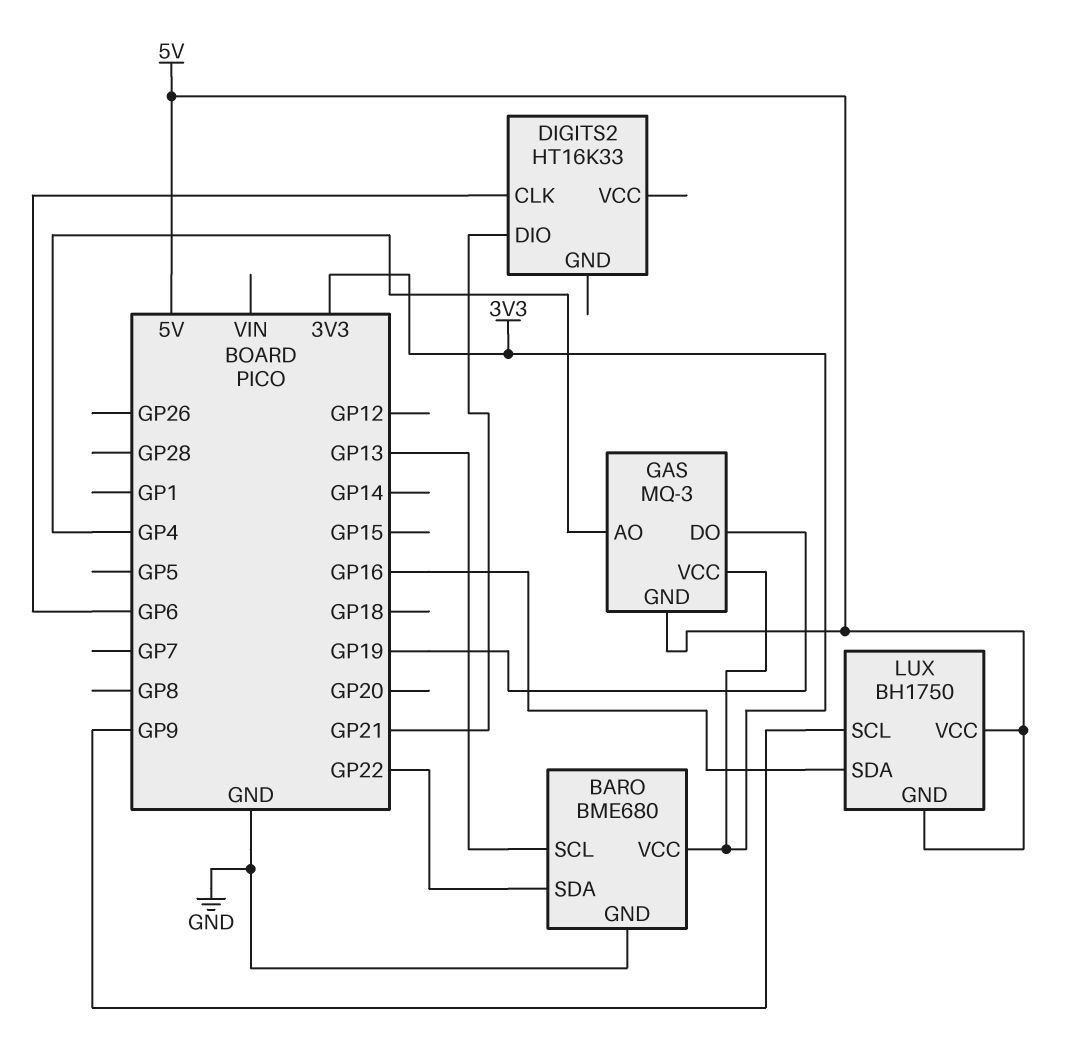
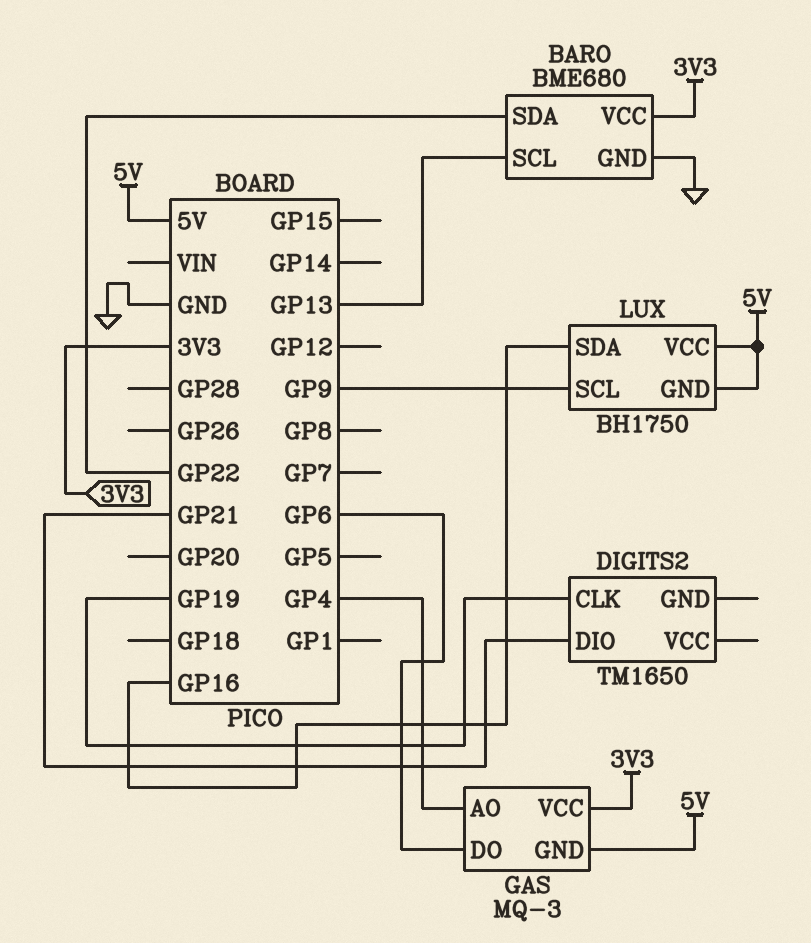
DIGITS2: HT16K33 -> TM1650
DIGITS2 pin CLK: GP6 -> GP19
GAS pin DO: GP19 -> GP6

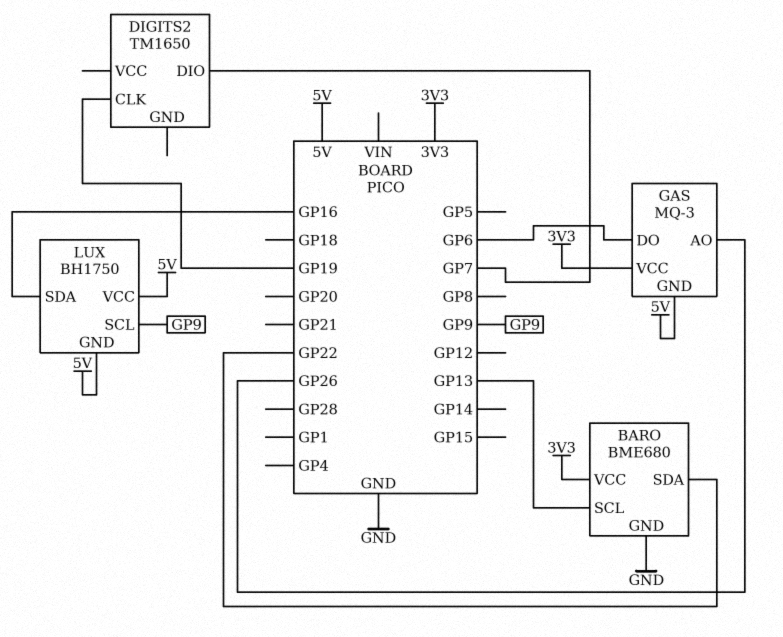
DIGITS2 pin DIO: GP21 -> GP7
GAS pin AO: GP4 -> GP26

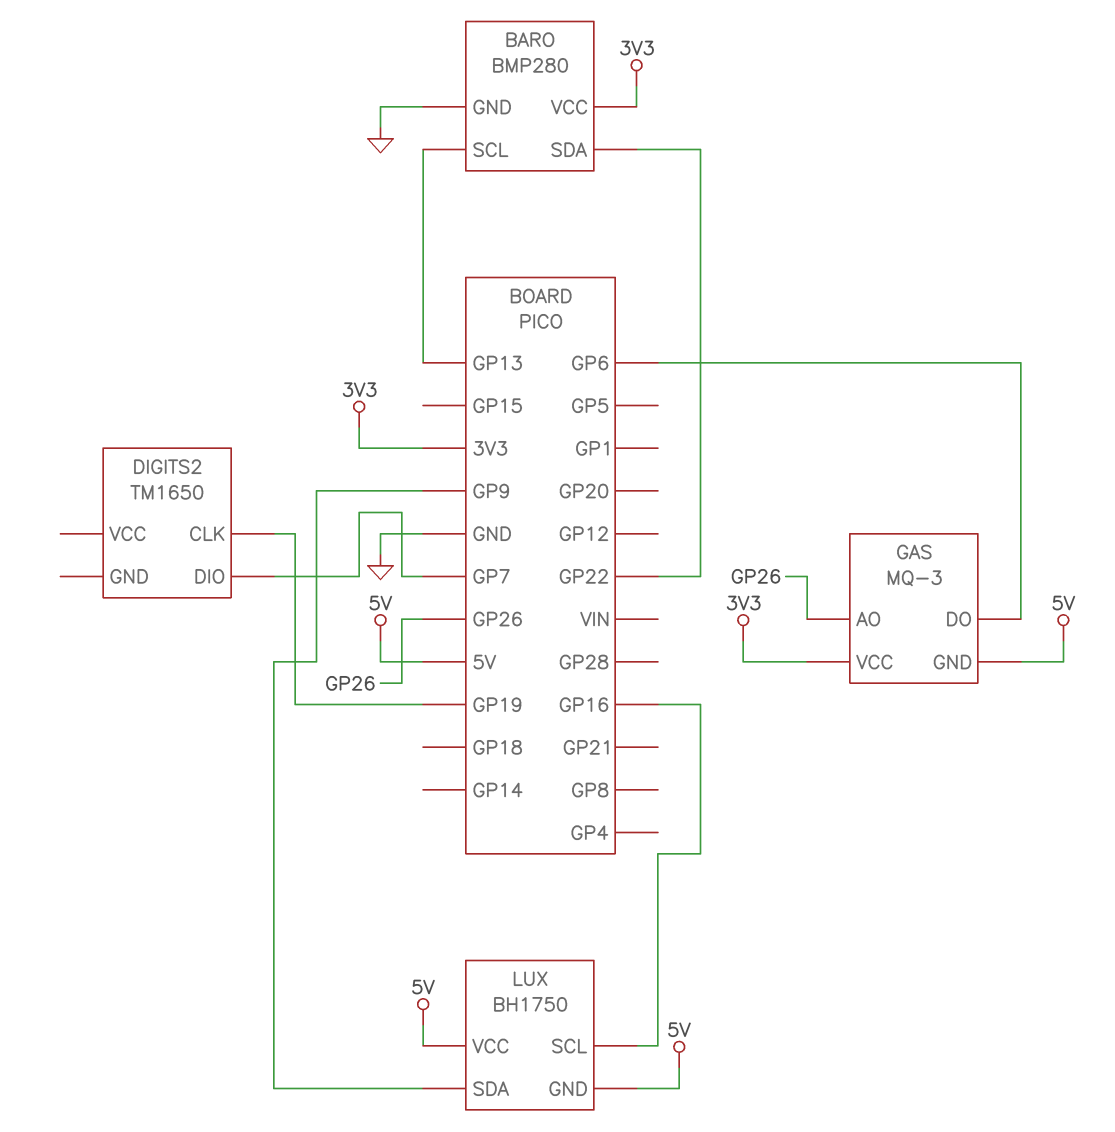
BARO: BME680 -> BMP280
LUX pin SCL: GP9 -> GP16
LUX pin SDA: GP16 -> GP9

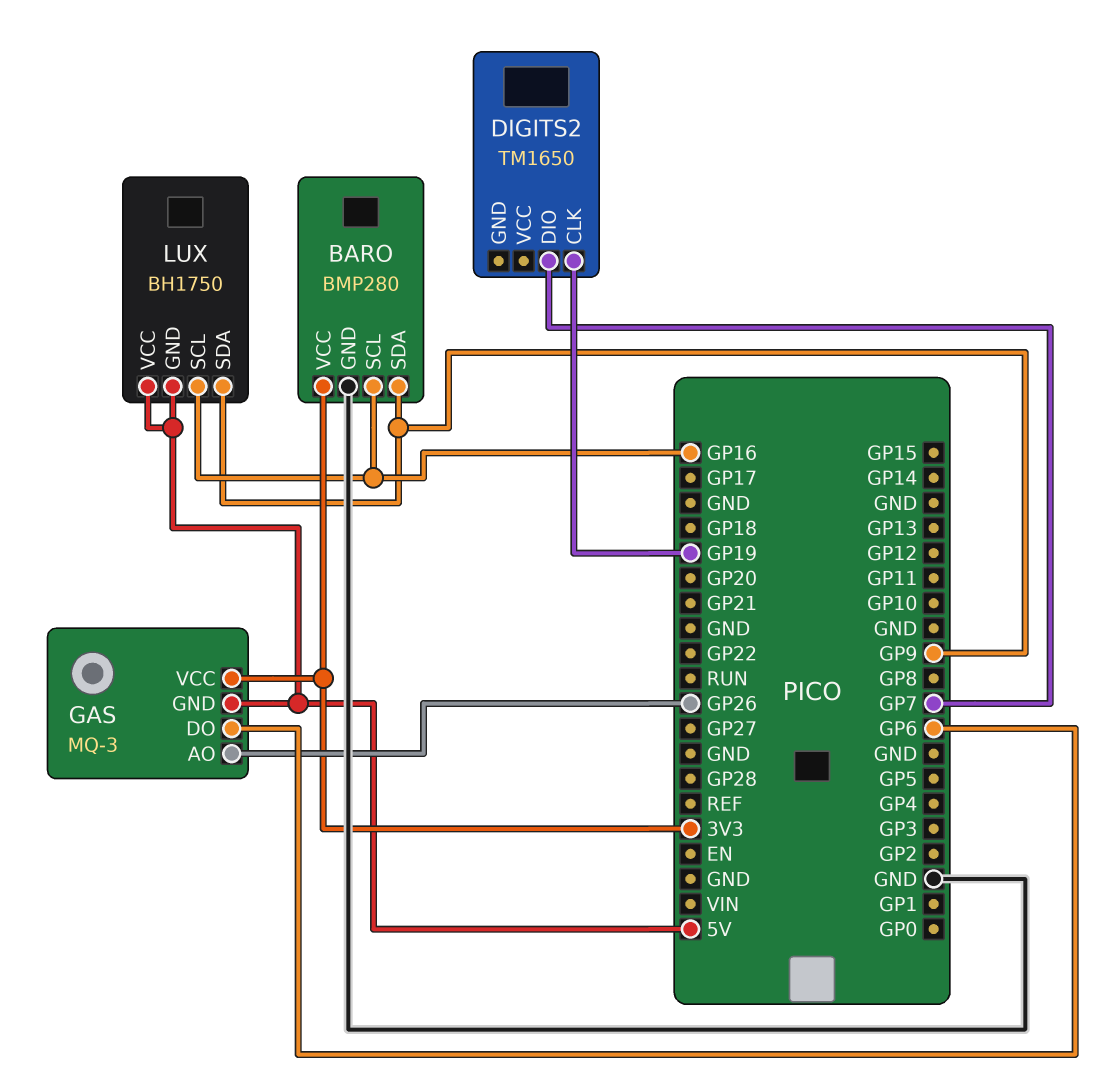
BARO pin SCL: GP13 -> GP16
BARO pin SDA: GP22 -> GP9

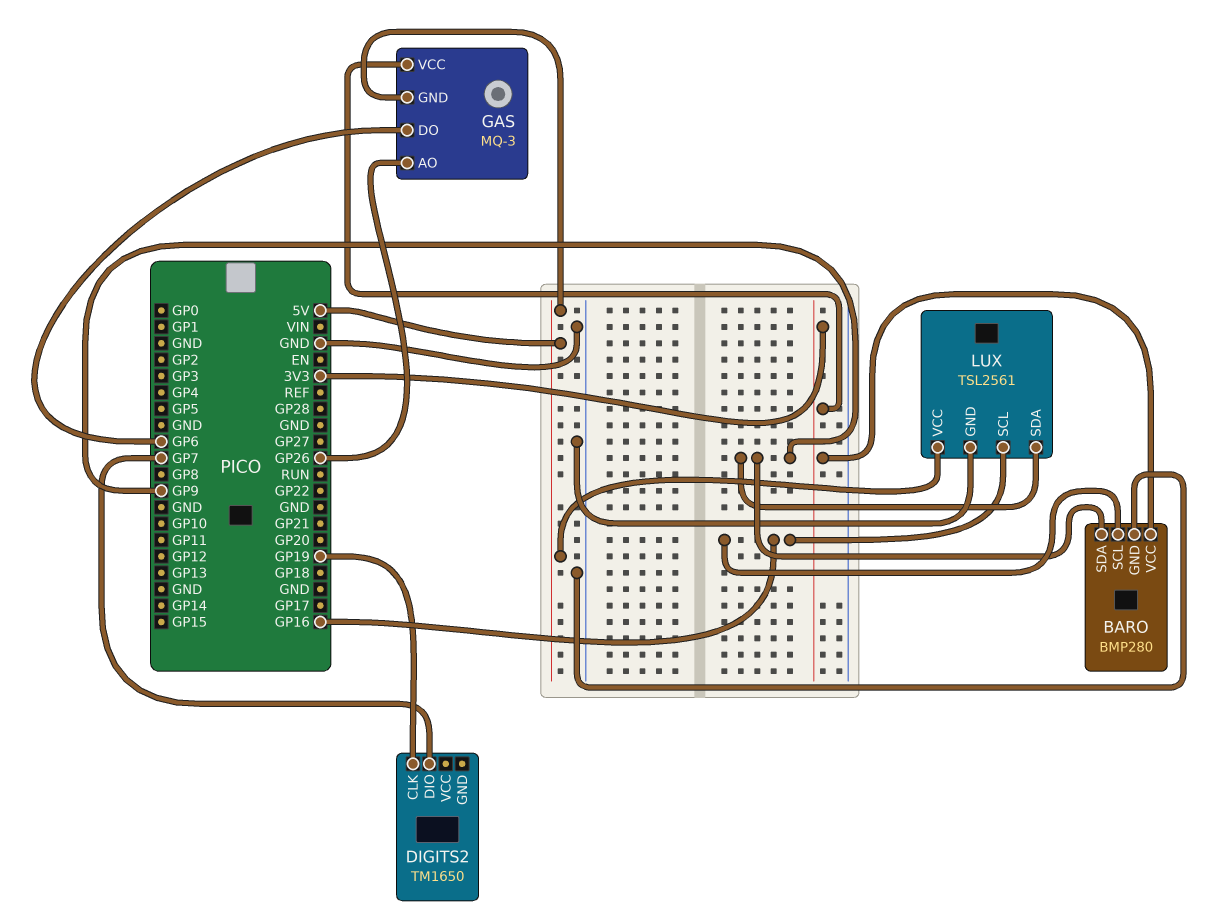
LUX: BH1750 -> TSL2561
LUX pin GND: 5V -> GND

